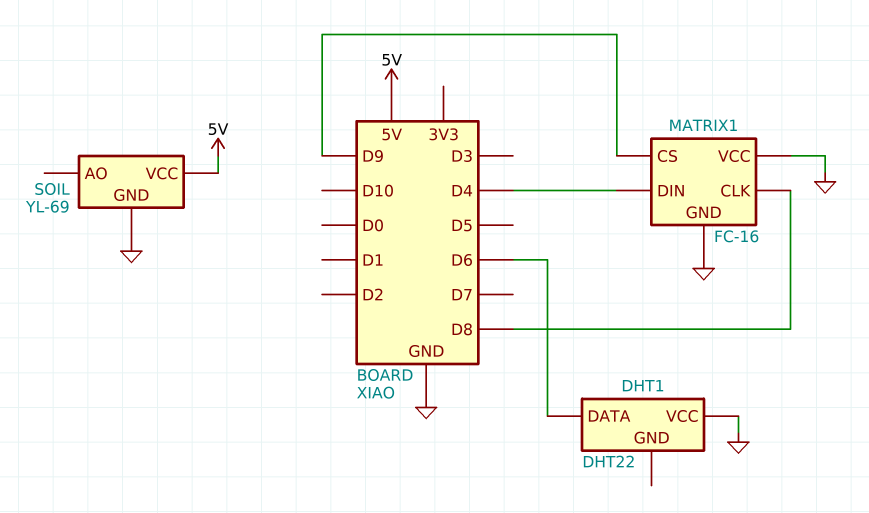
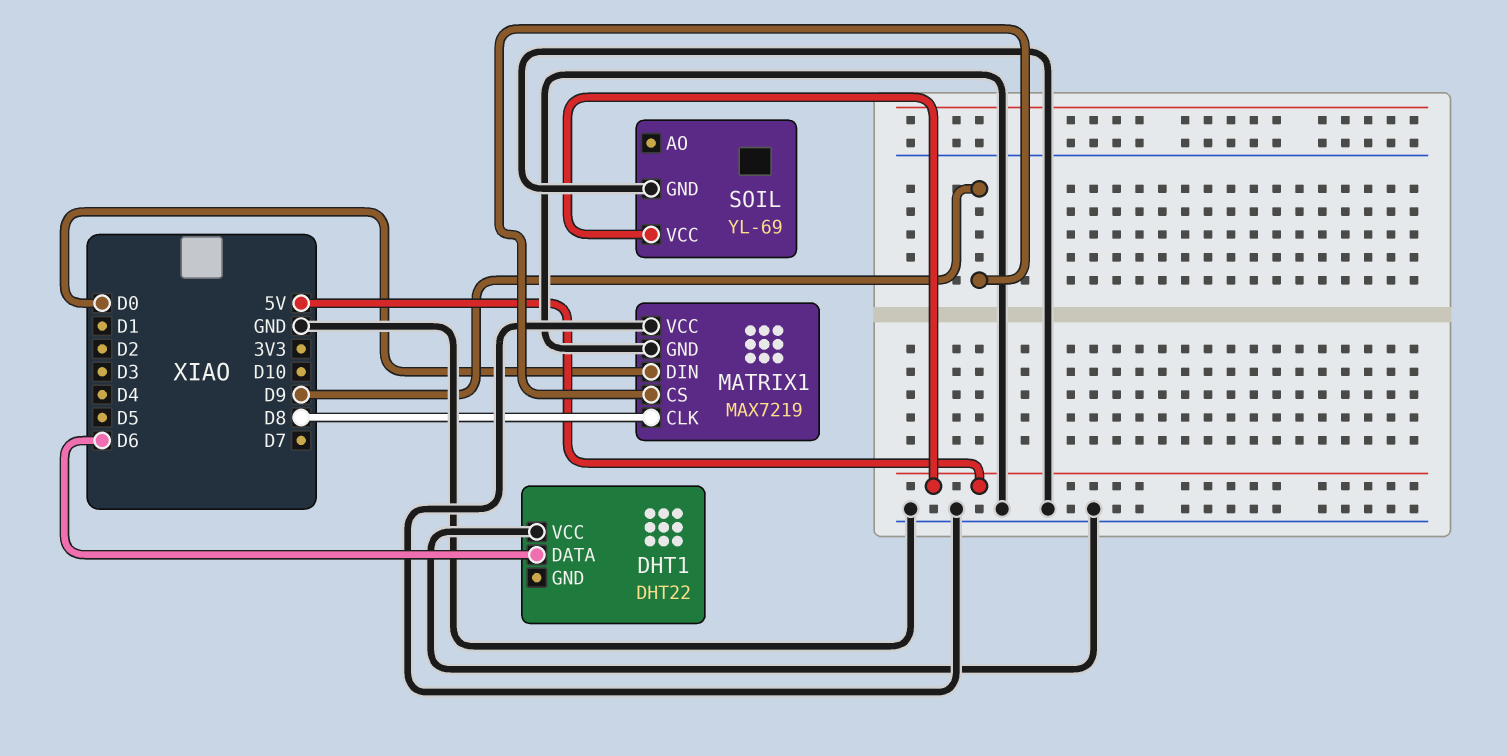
MATRIX1: FC-16 -> MAX7219
MATRIX1 pin DIN: D4 -> D0

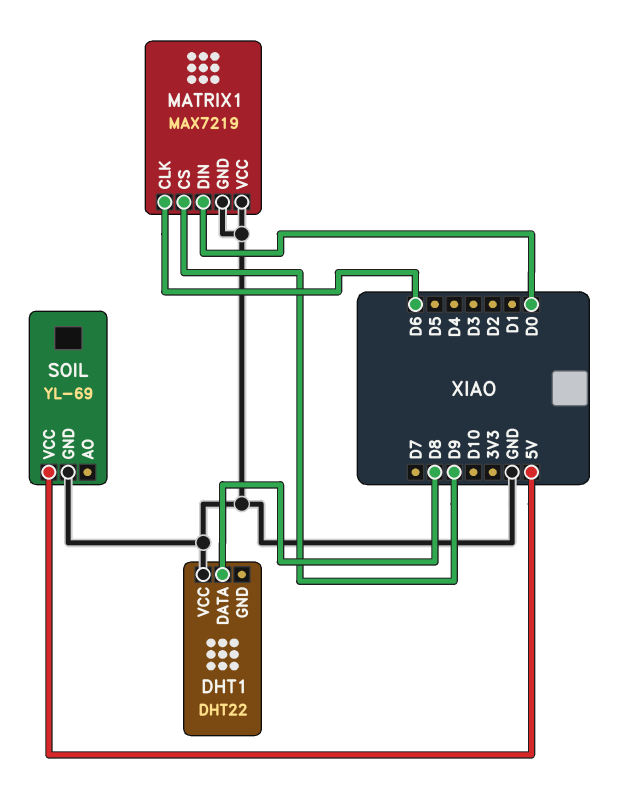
DHT1 pin DATA: D6 -> D8
MATRIX1 pin CLK: D8 -> D6

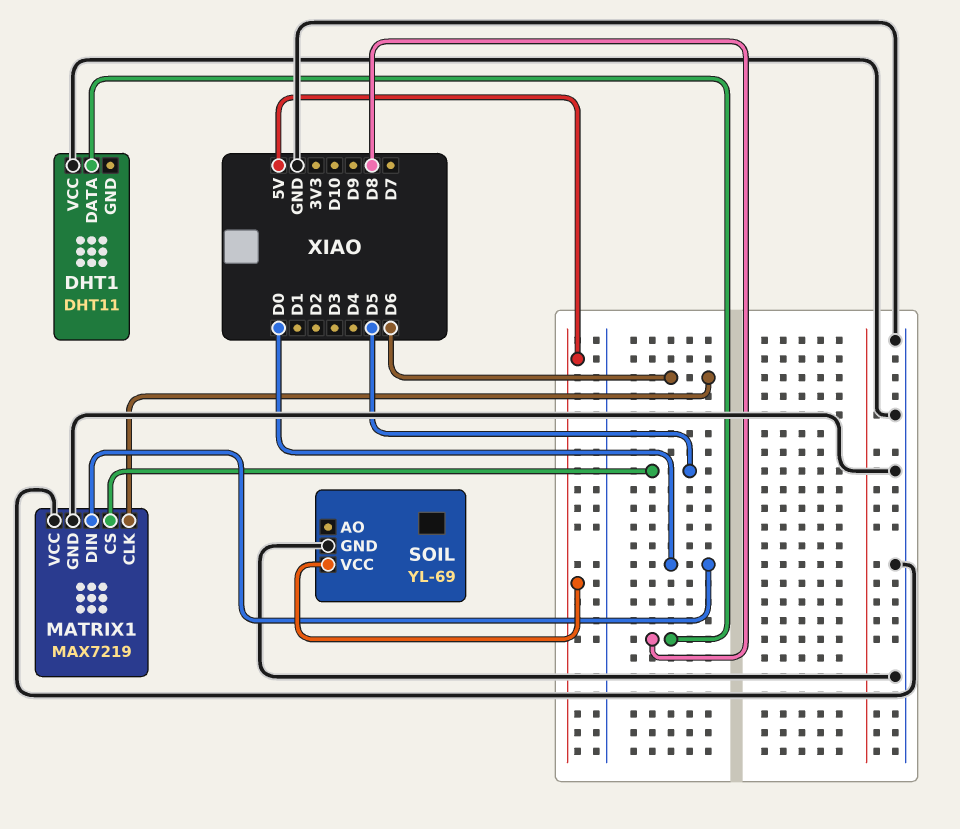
DHT1: DHT22 -> DHT11
MATRIX1 pin CS: D9 -> D5

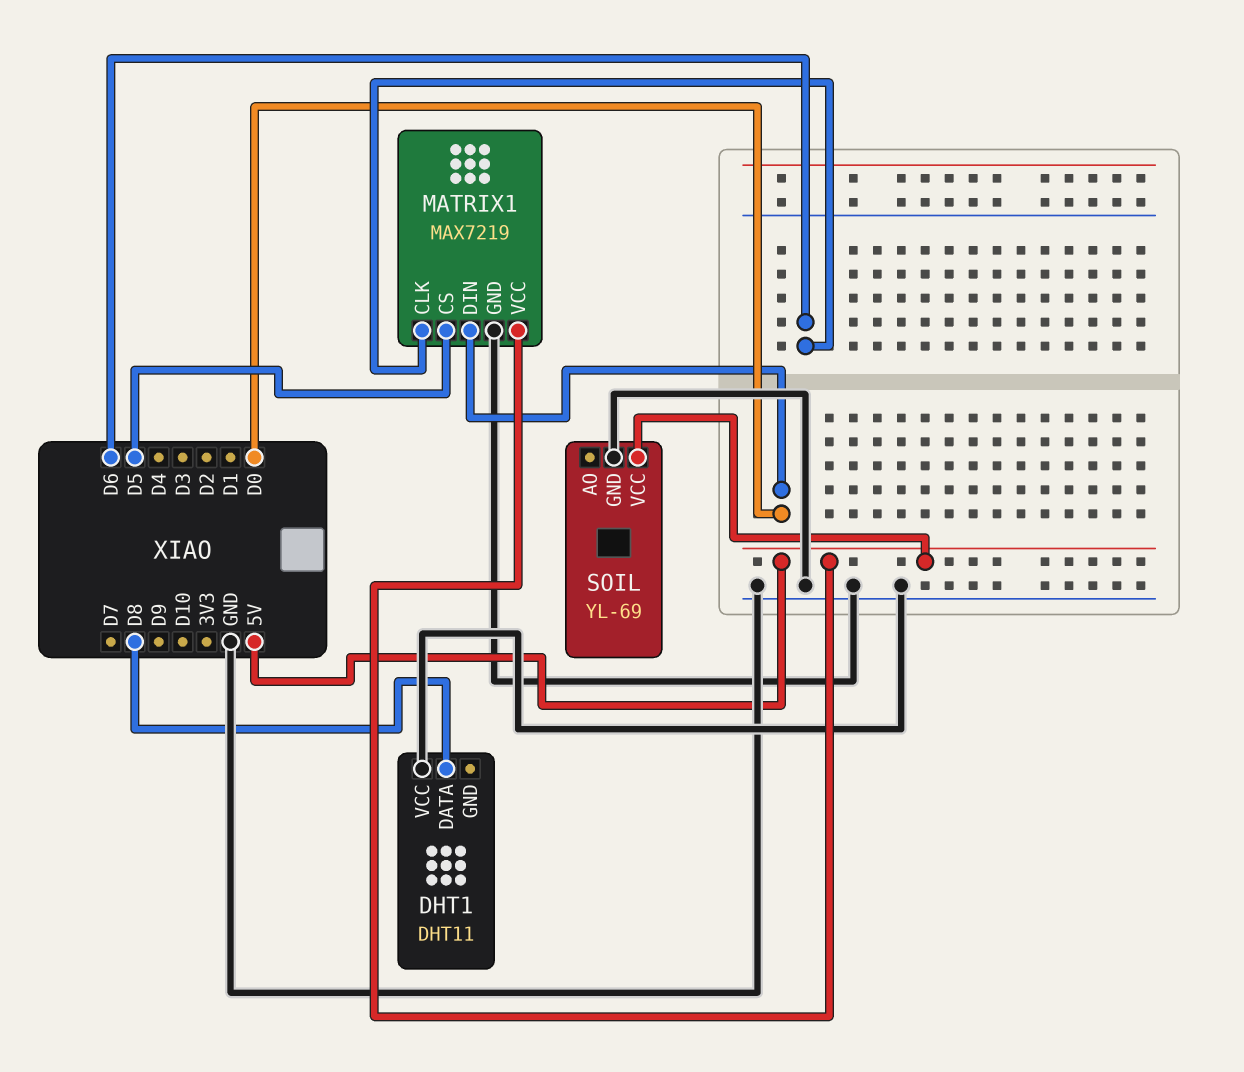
MATRIX1 pin VCC: GND -> 5V

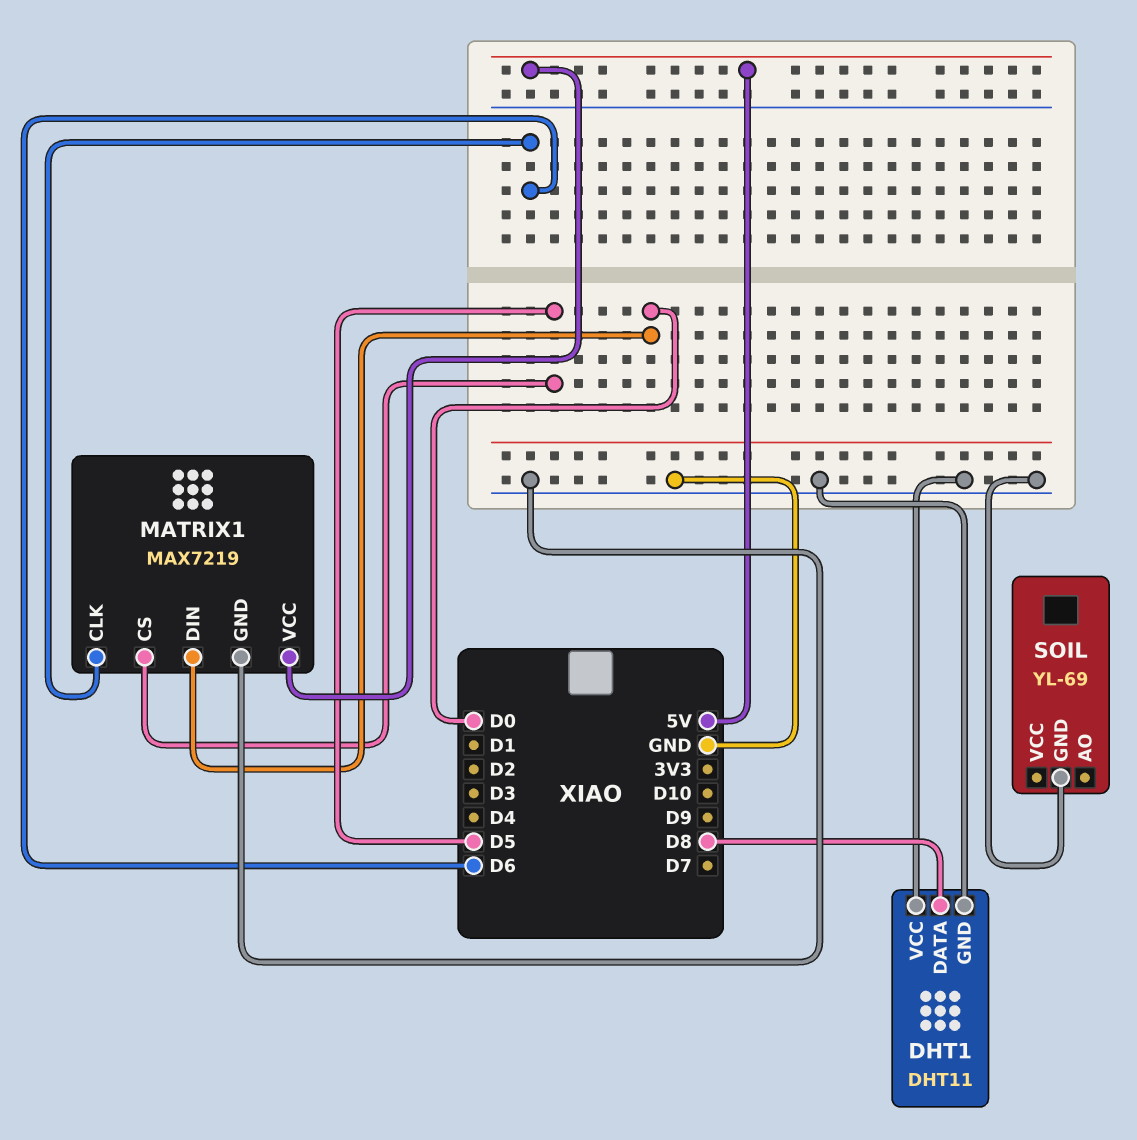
DHT1 pin GND: none -> GND
SOIL pin VCC: 5V -> none

